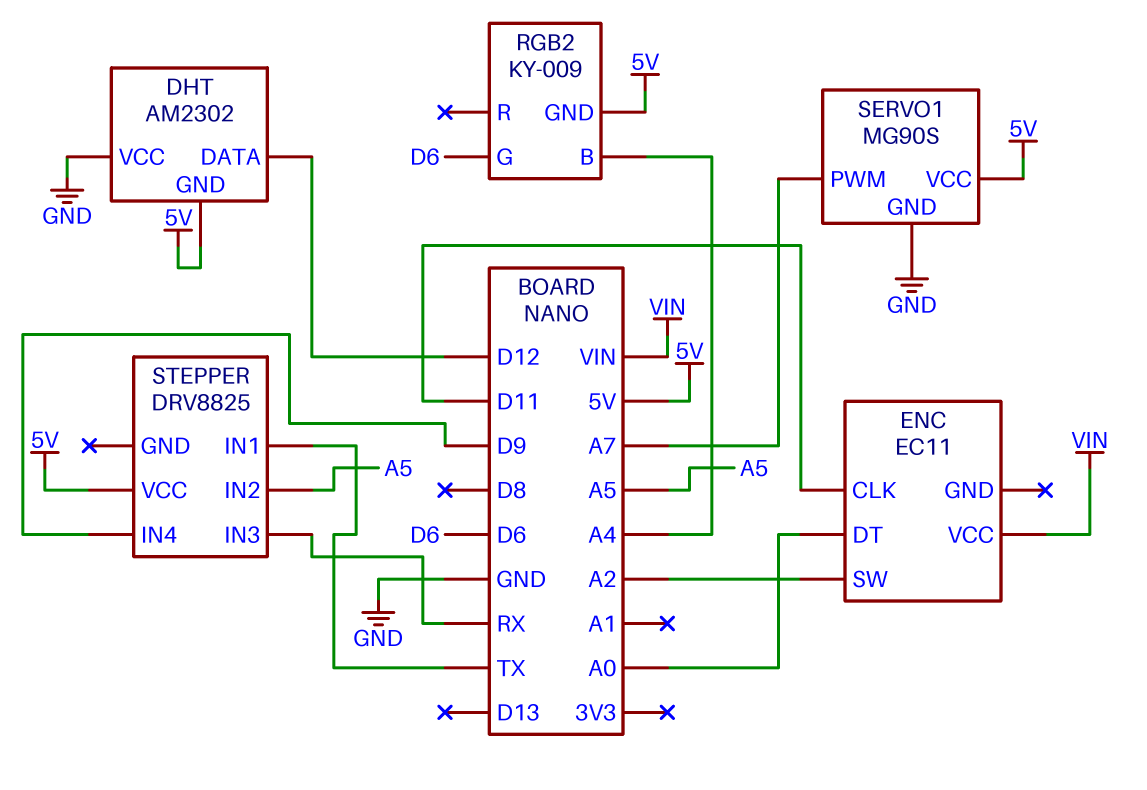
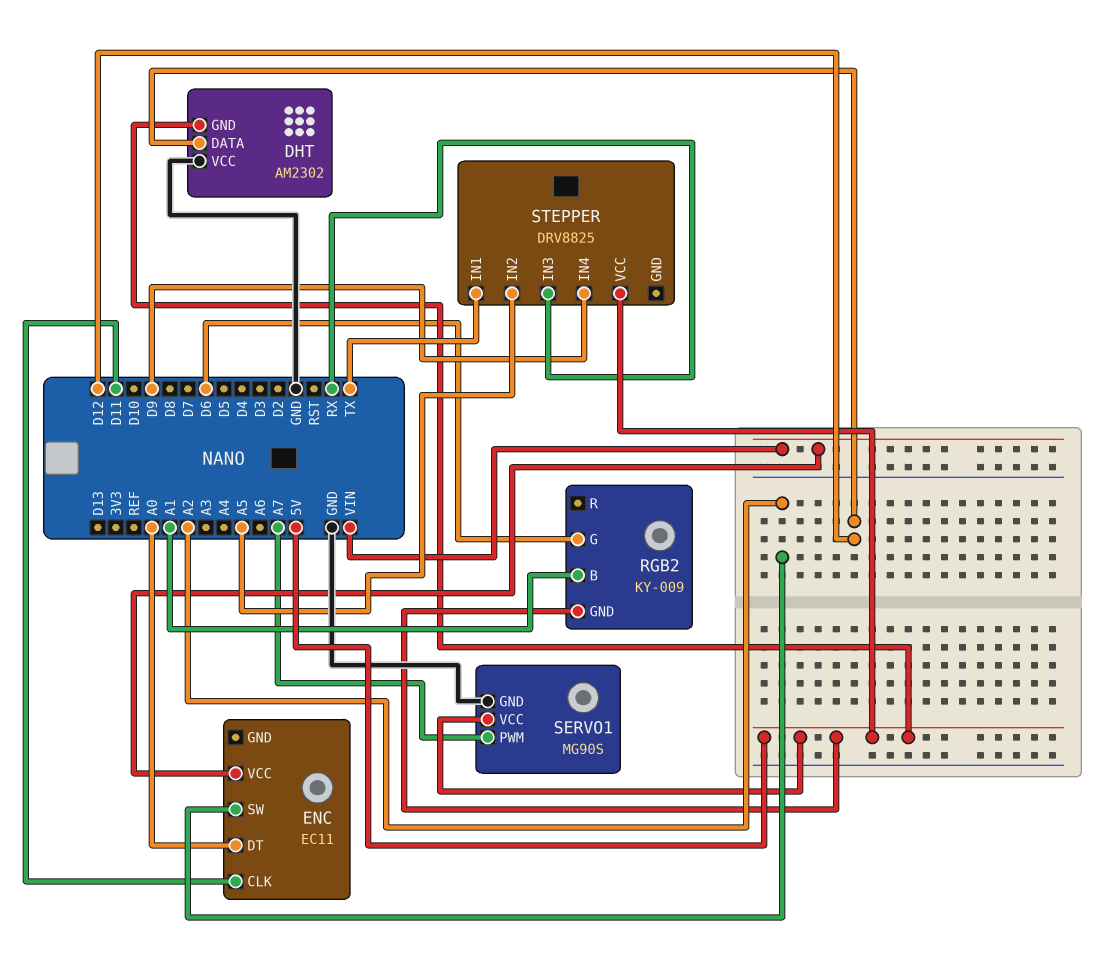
RGB2 pin B: A4 -> A1

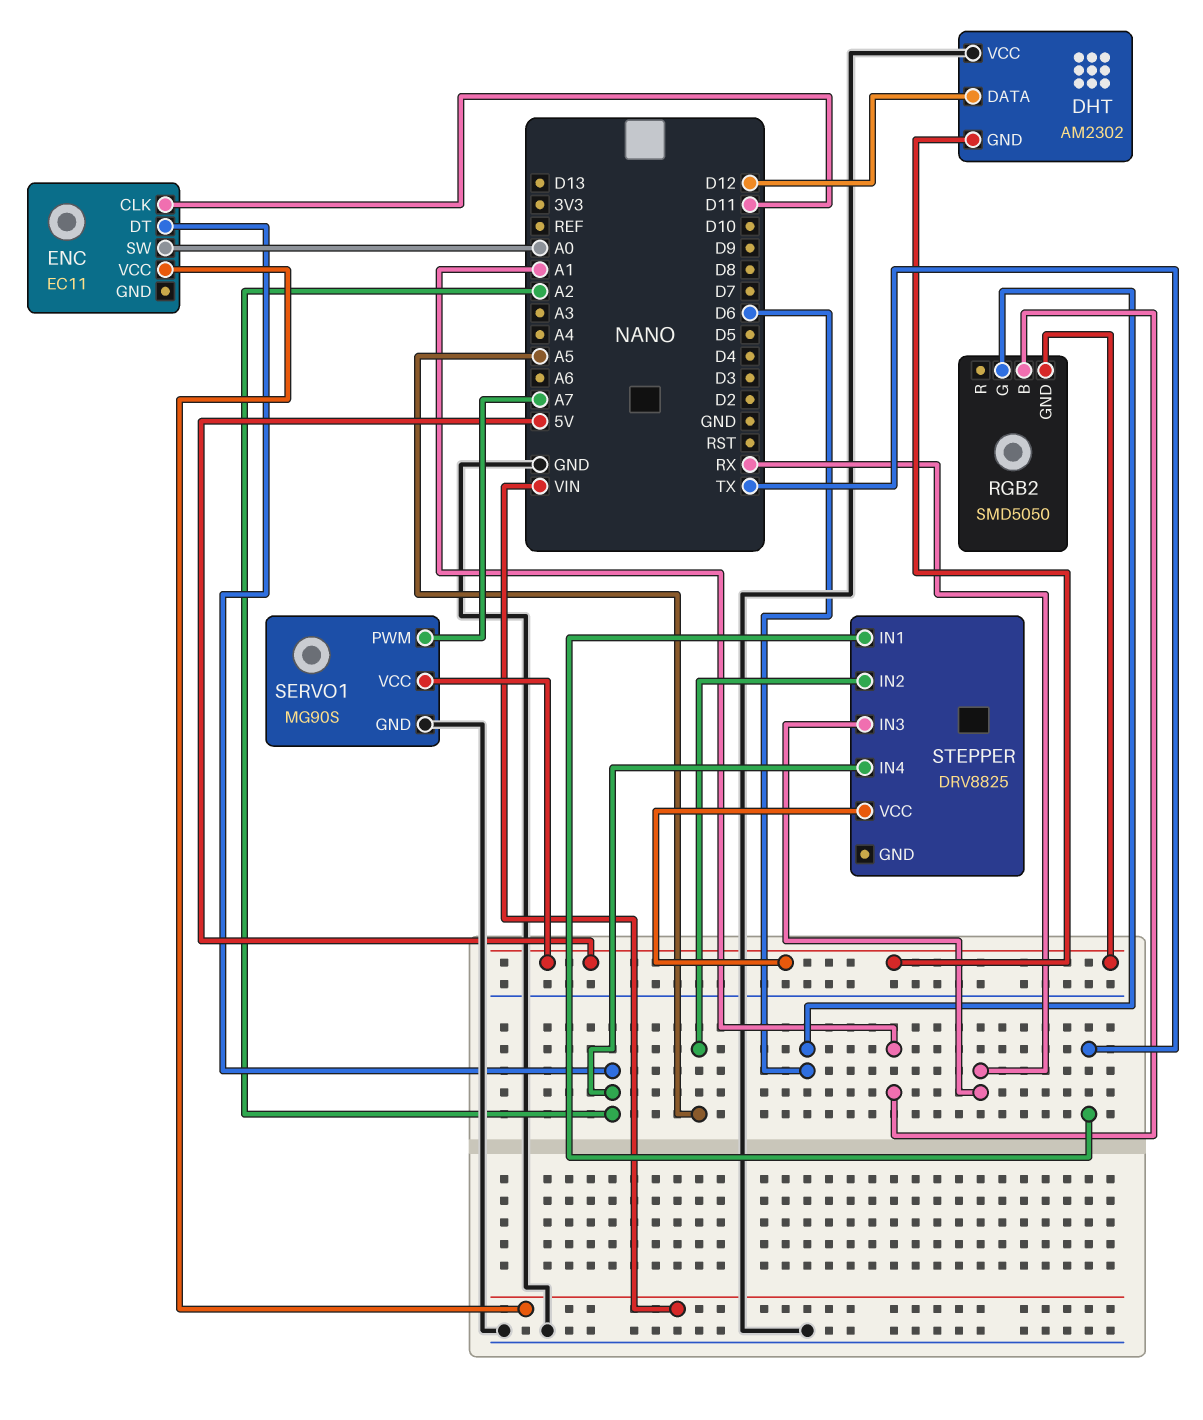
ENC pin DT: A0 -> A2
ENC pin SW: A2 -> A0
RGB2: KY-009 -> SMD5050
STEPPER pin IN4: D9 -> A2

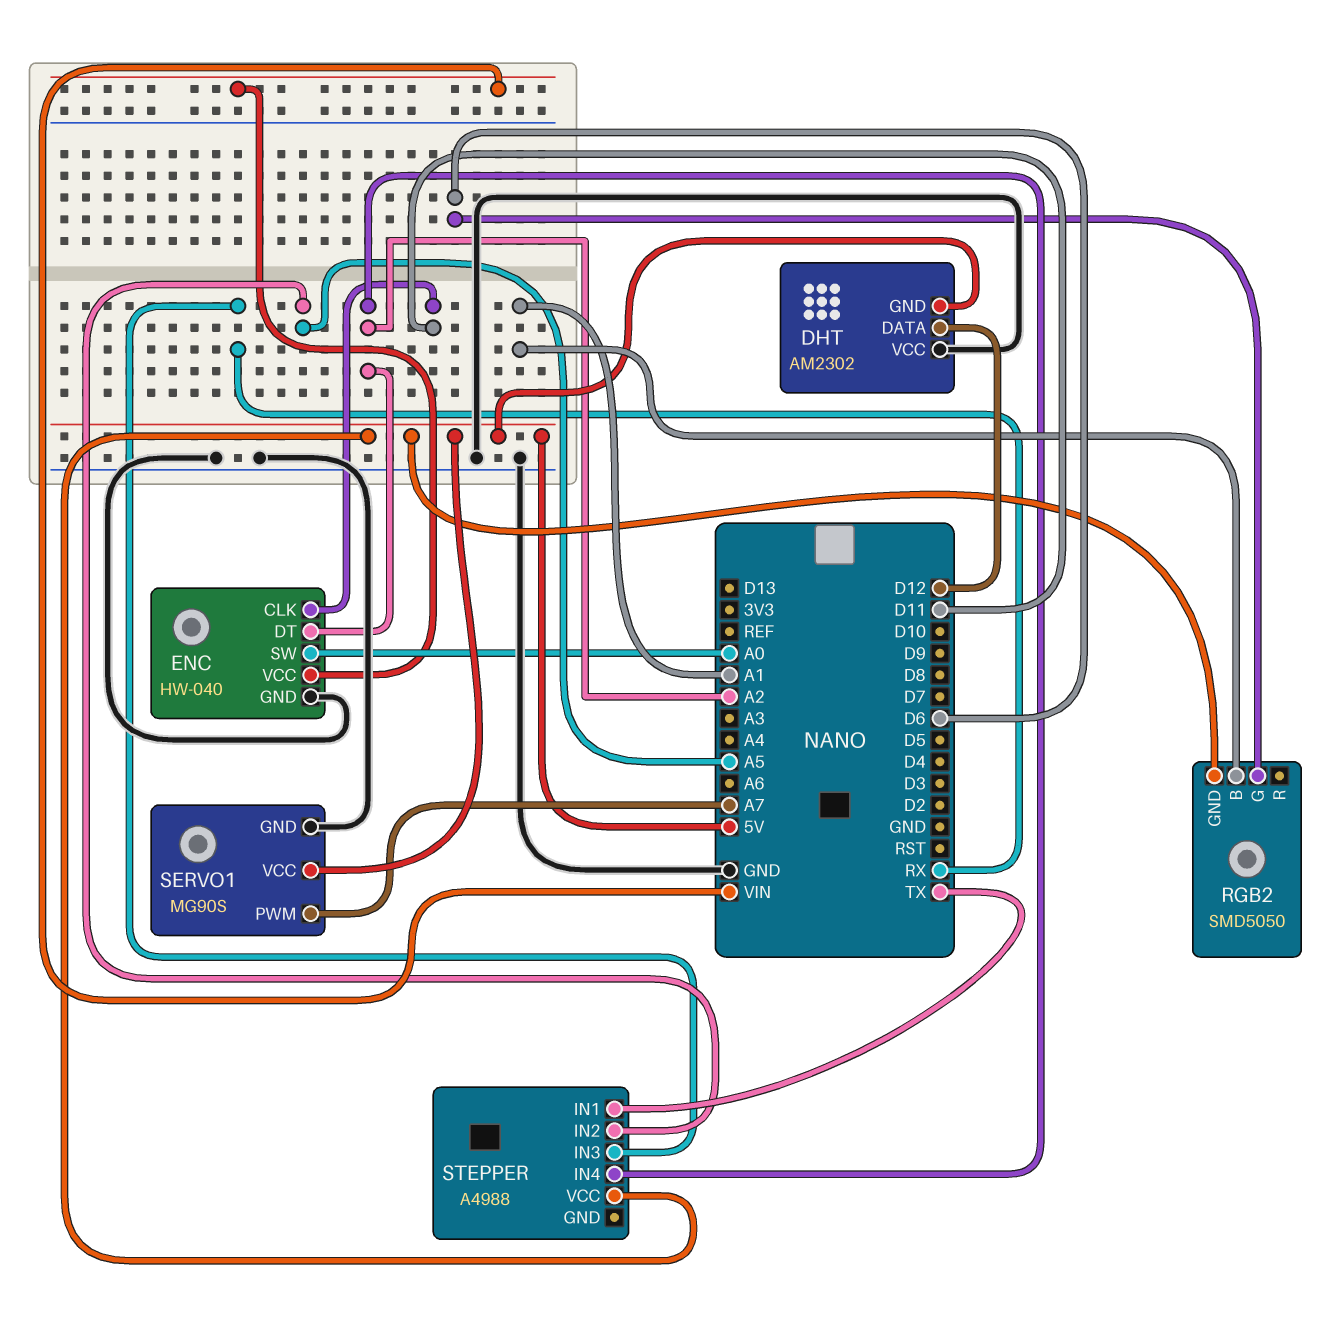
ENC: EC11 -> HW-040
ENC pin GND: none -> GND
STEPPER: DRV8825 -> A4988

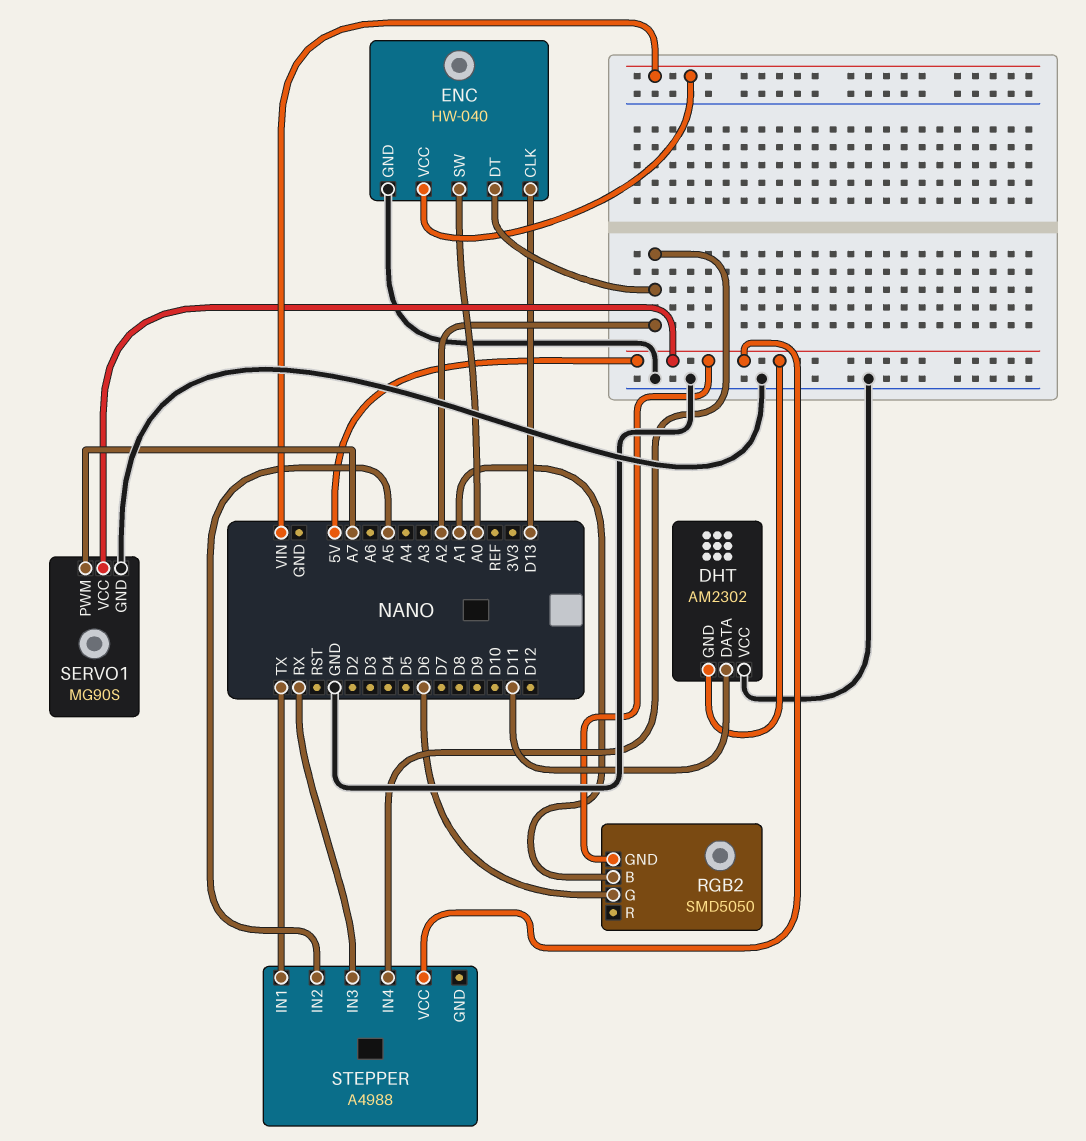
DHT pin DATA: D12 -> D11
ENC pin CLK: D11 -> D13

